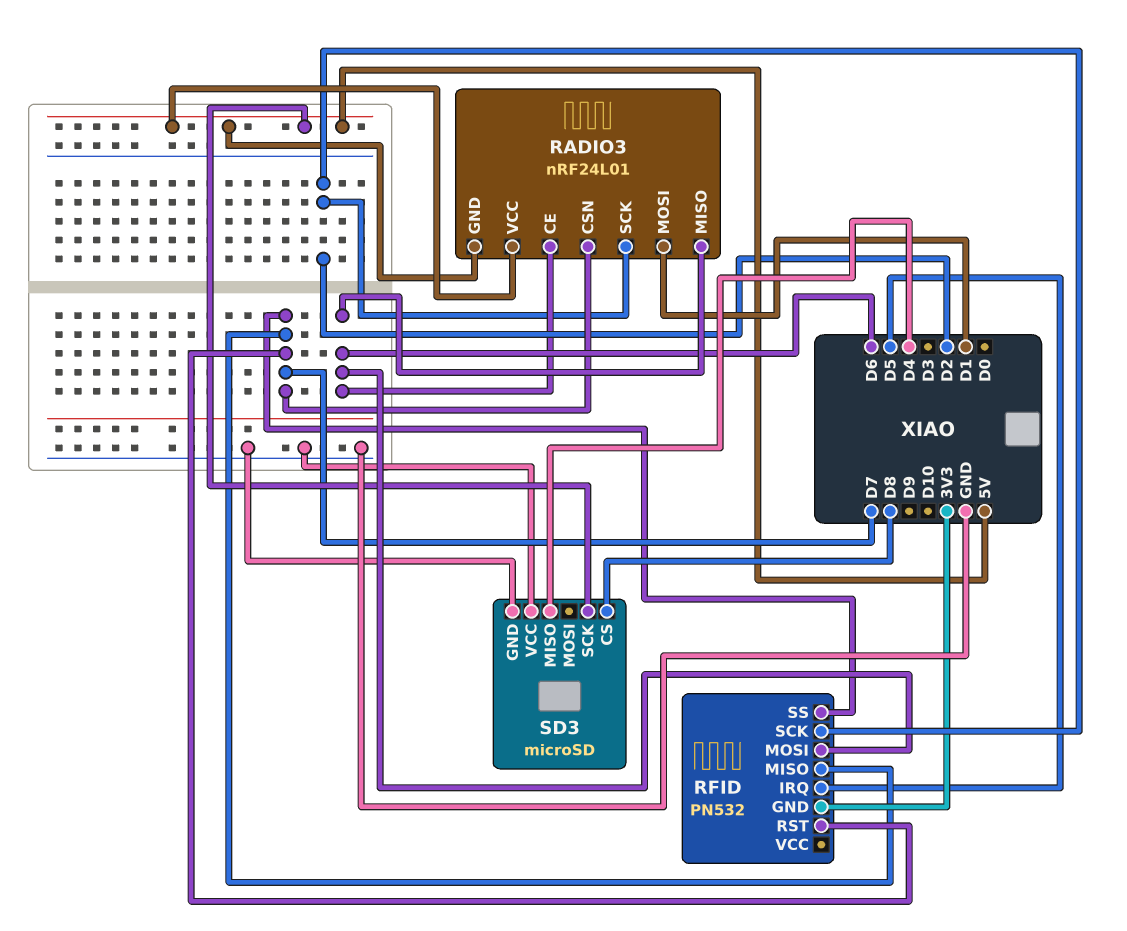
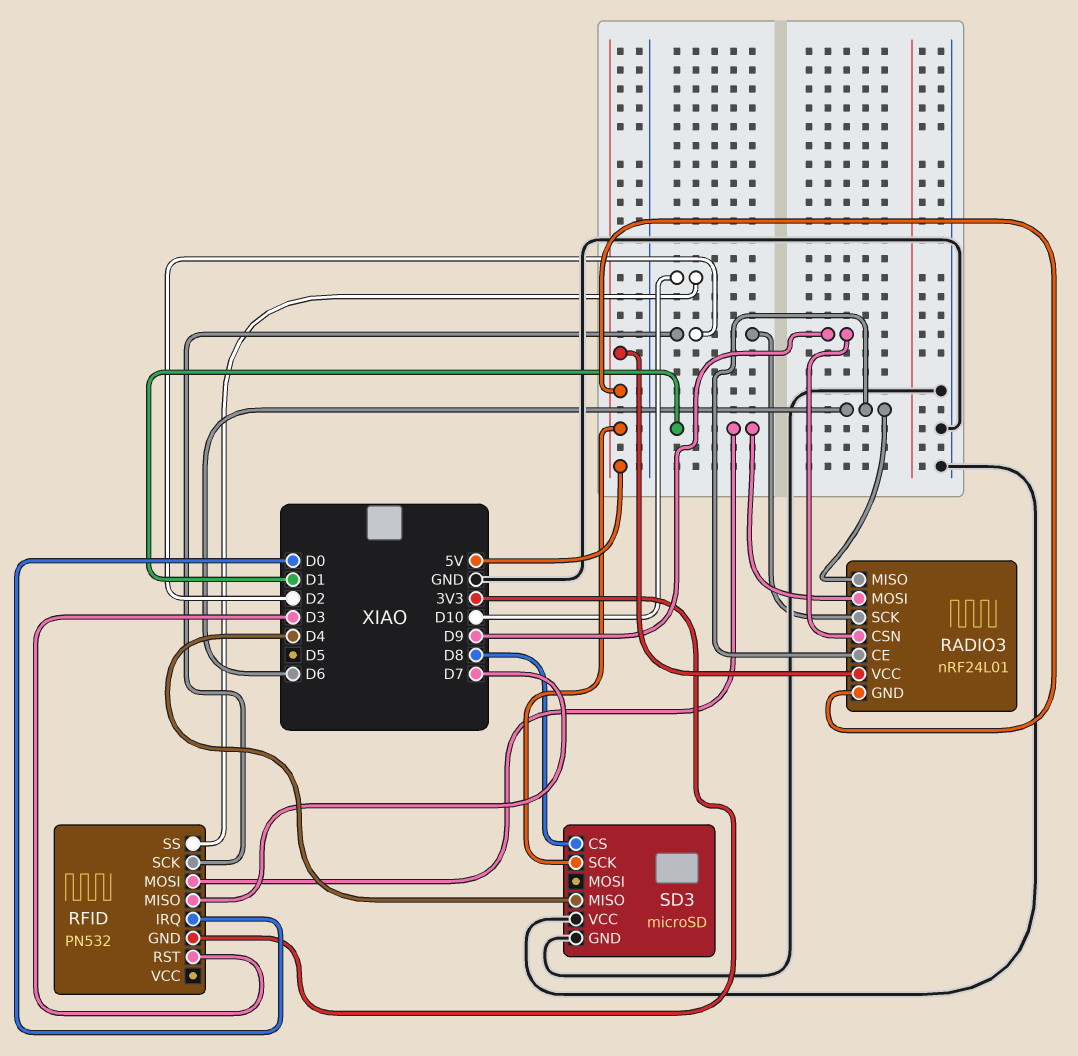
RADIO3 pin CSN: D7 -> D9
RFID pin IRQ: D5 -> D0
RFID pin MOSI: D6 -> D1
RFID pin RST: D7 -> D3
RFID pin SS: D7 -> D10

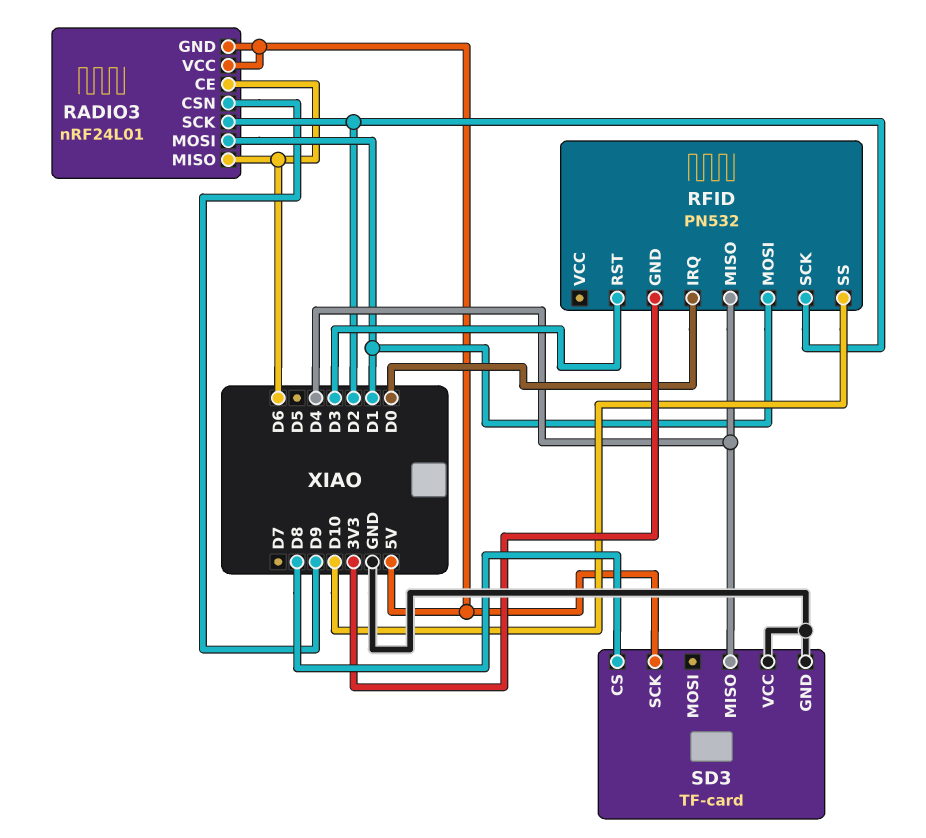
RFID pin MISO: D7 -> D4
SD3: microSD -> TF-card

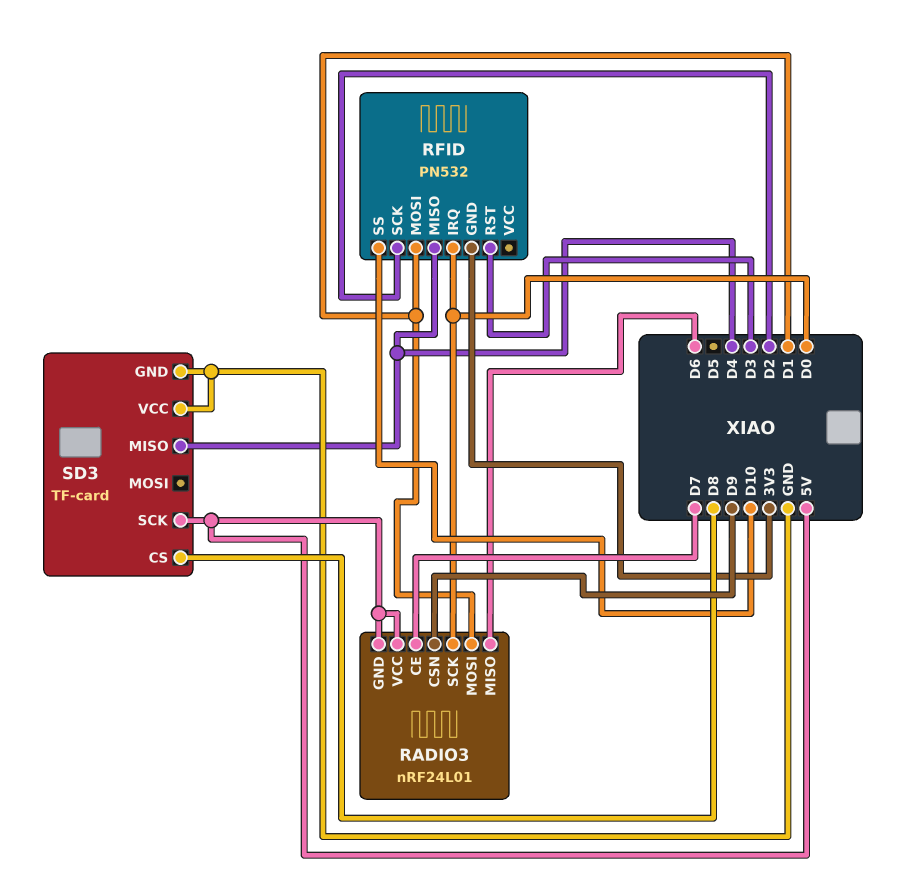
RADIO3 pin CE: D6 -> D7
RADIO3 pin SCK: D2 -> D0

